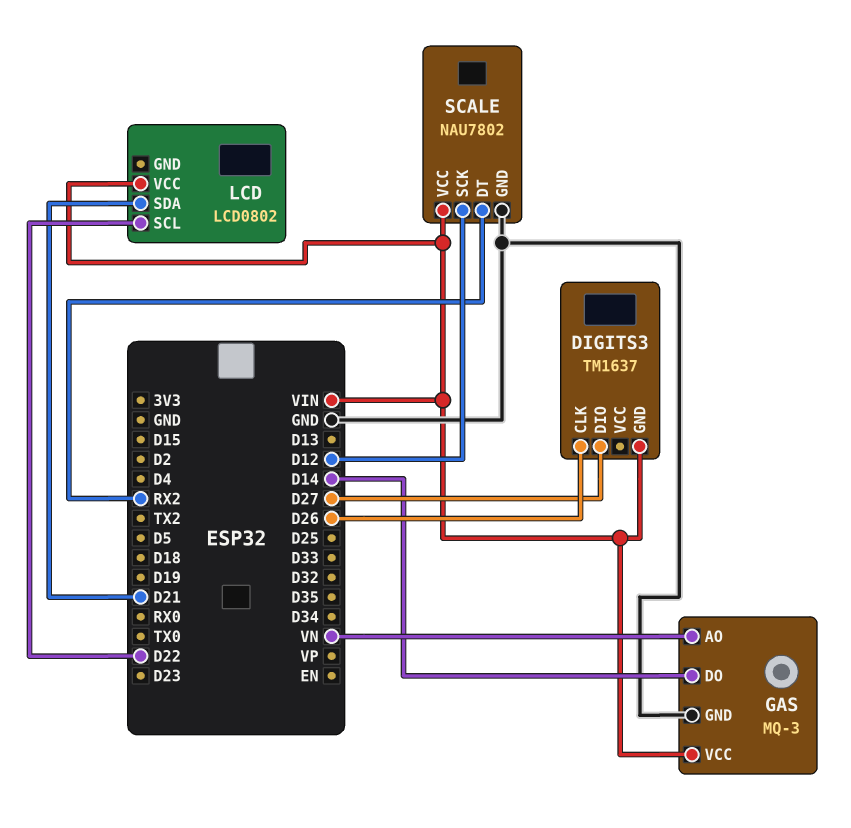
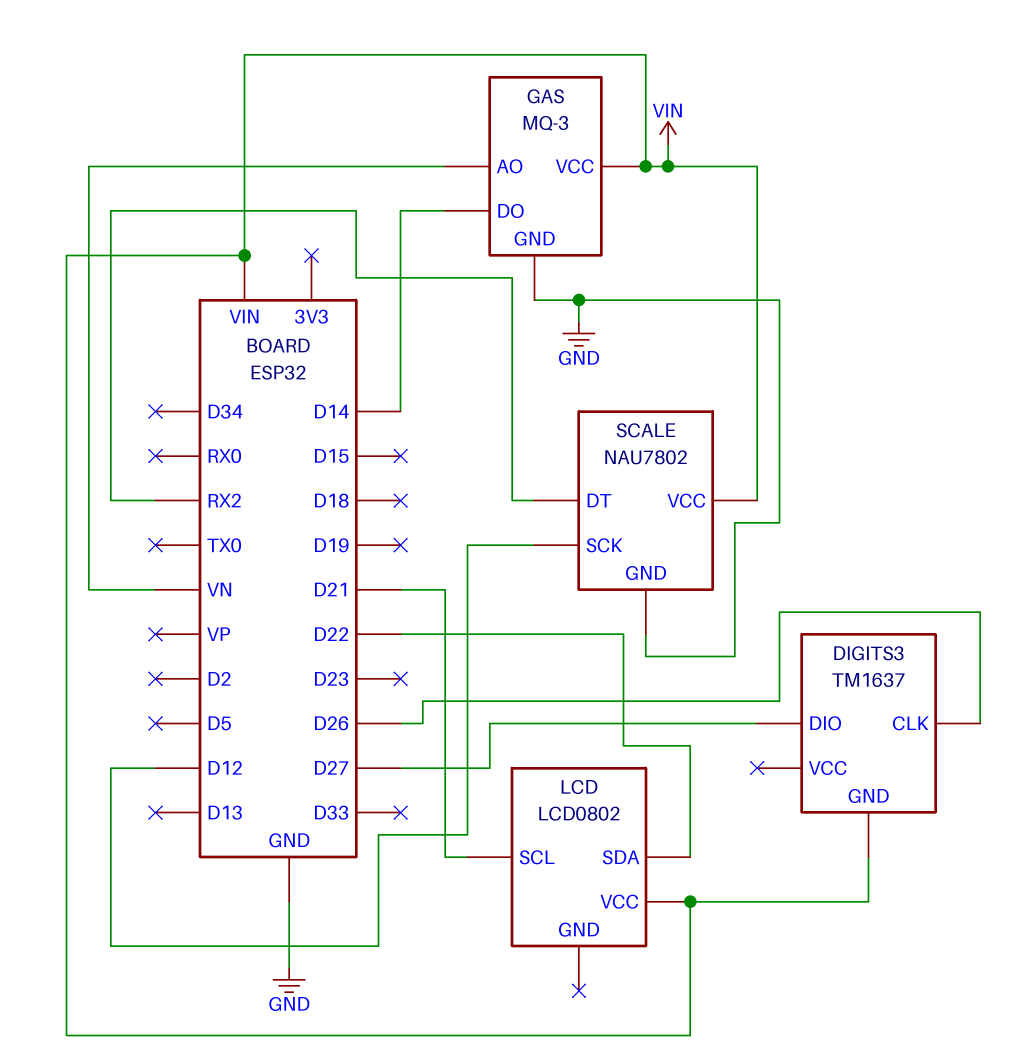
LCD pin SCL: D22 -> D21
LCD pin SDA: D21 -> D22

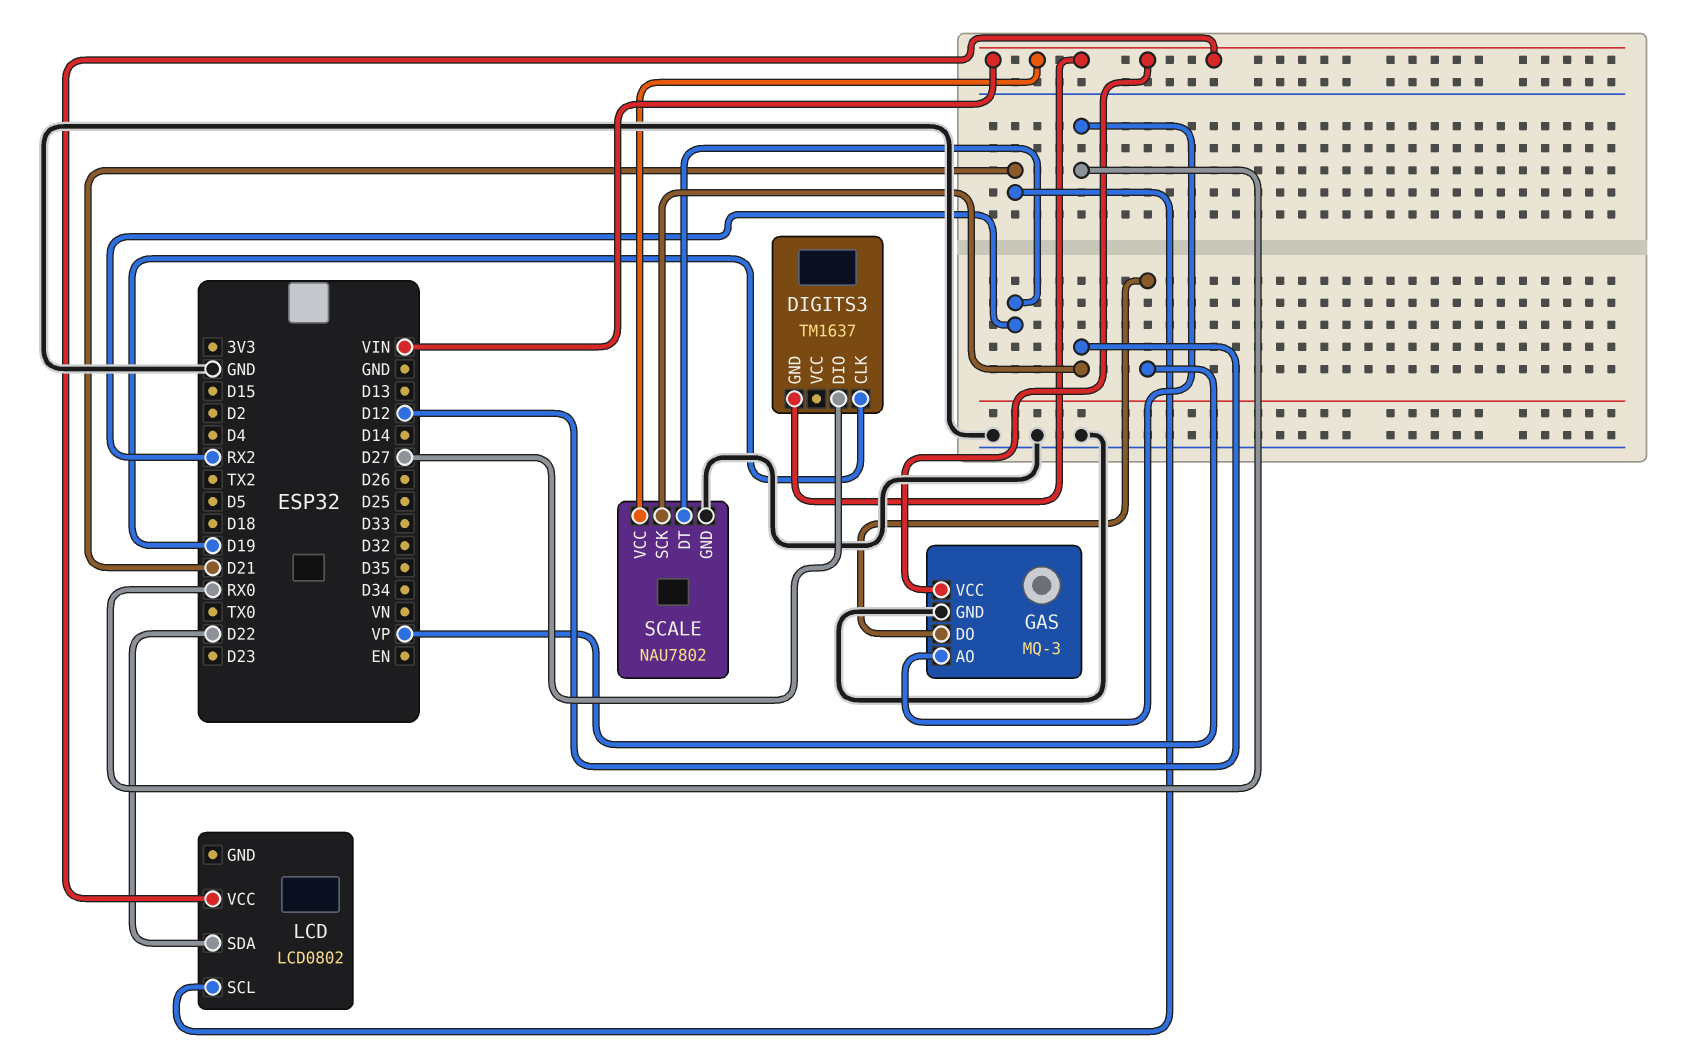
DIGITS3 pin CLK: D26 -> D19
GAS pin AO: VN -> RX0
GAS pin DO: D14 -> VP

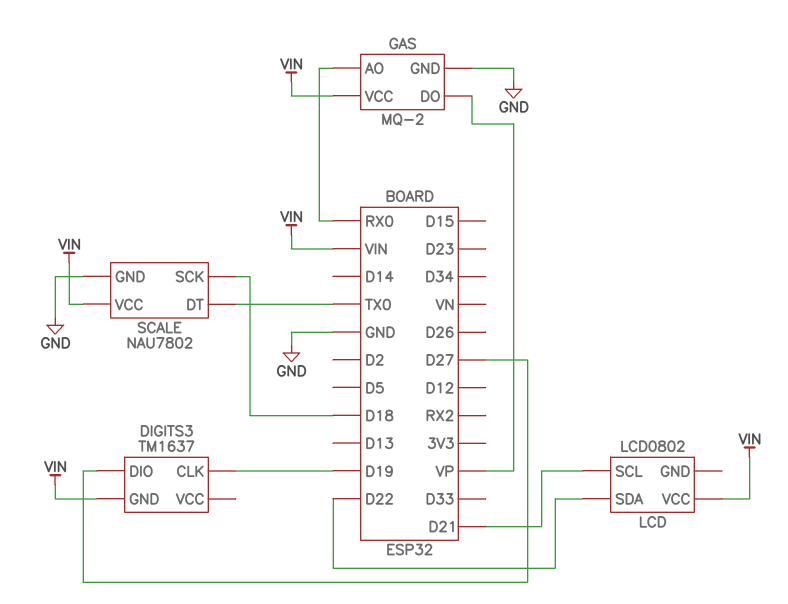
GAS: MQ-3 -> MQ-2
SCALE pin DT: RX2 -> TX0
SCALE pin SCK: D12 -> D18

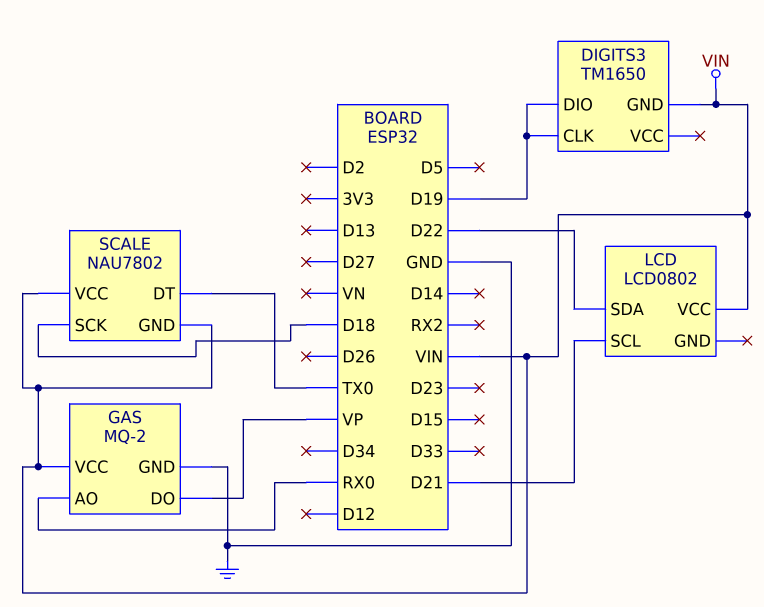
DIGITS3: TM1637 -> TM1650
DIGITS3 pin DIO: D27 -> D19
SCALE pin GND: GND -> VIN

